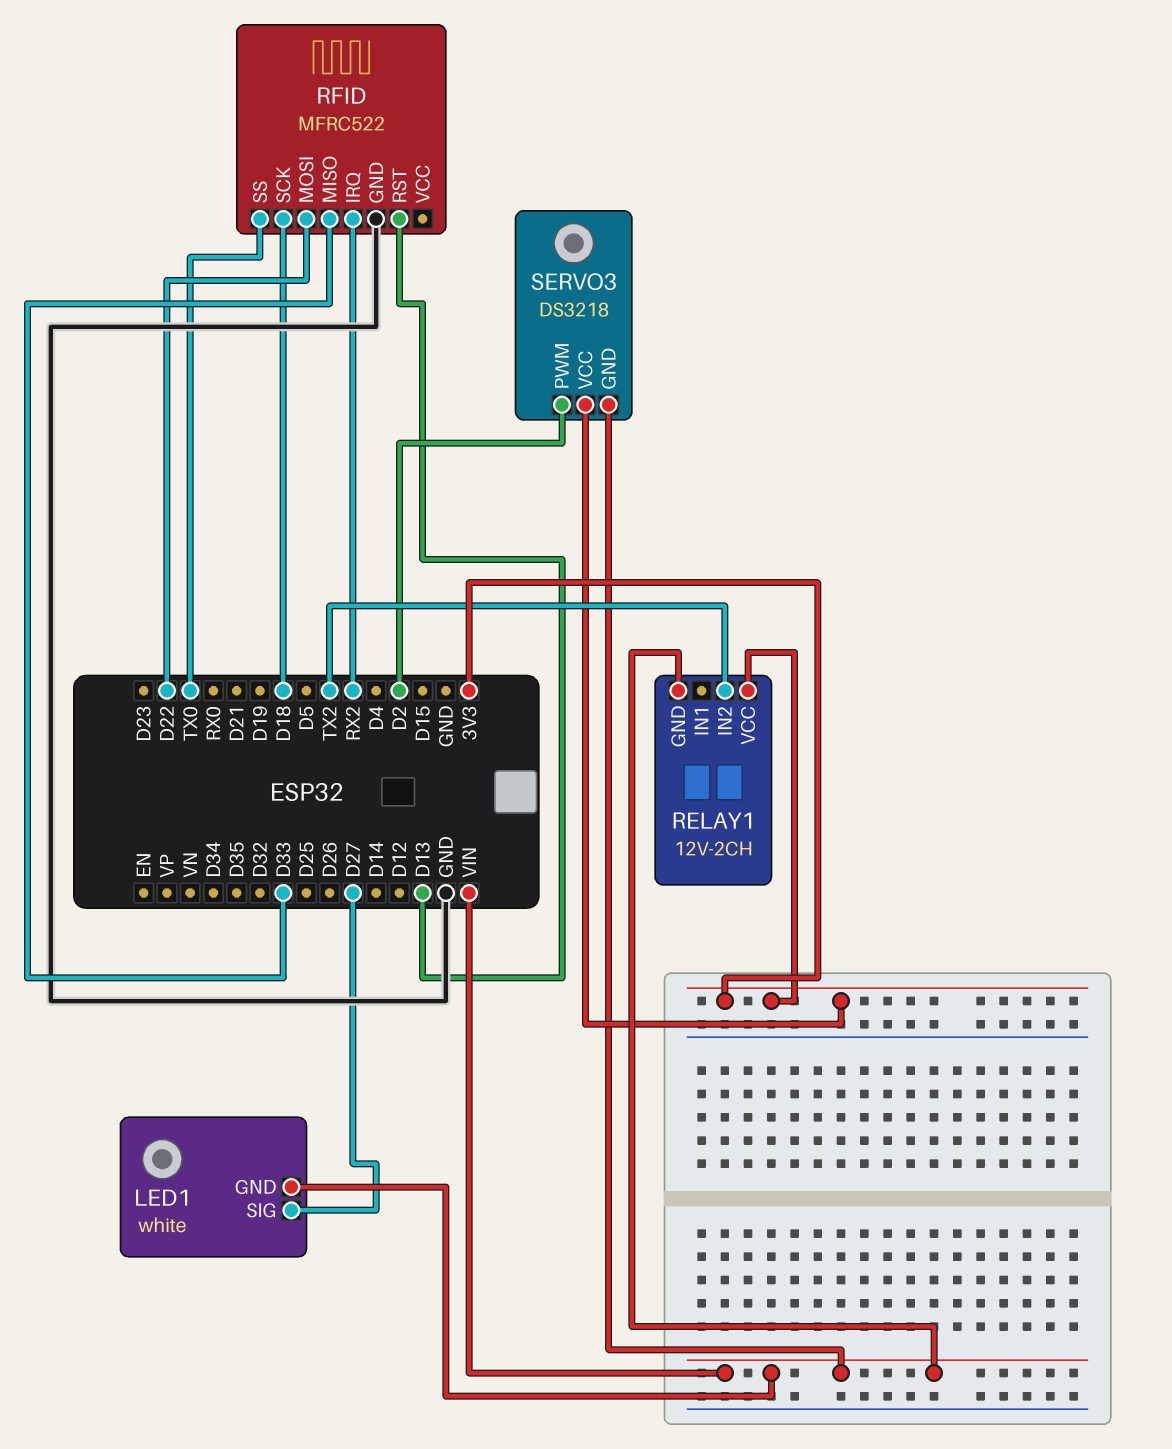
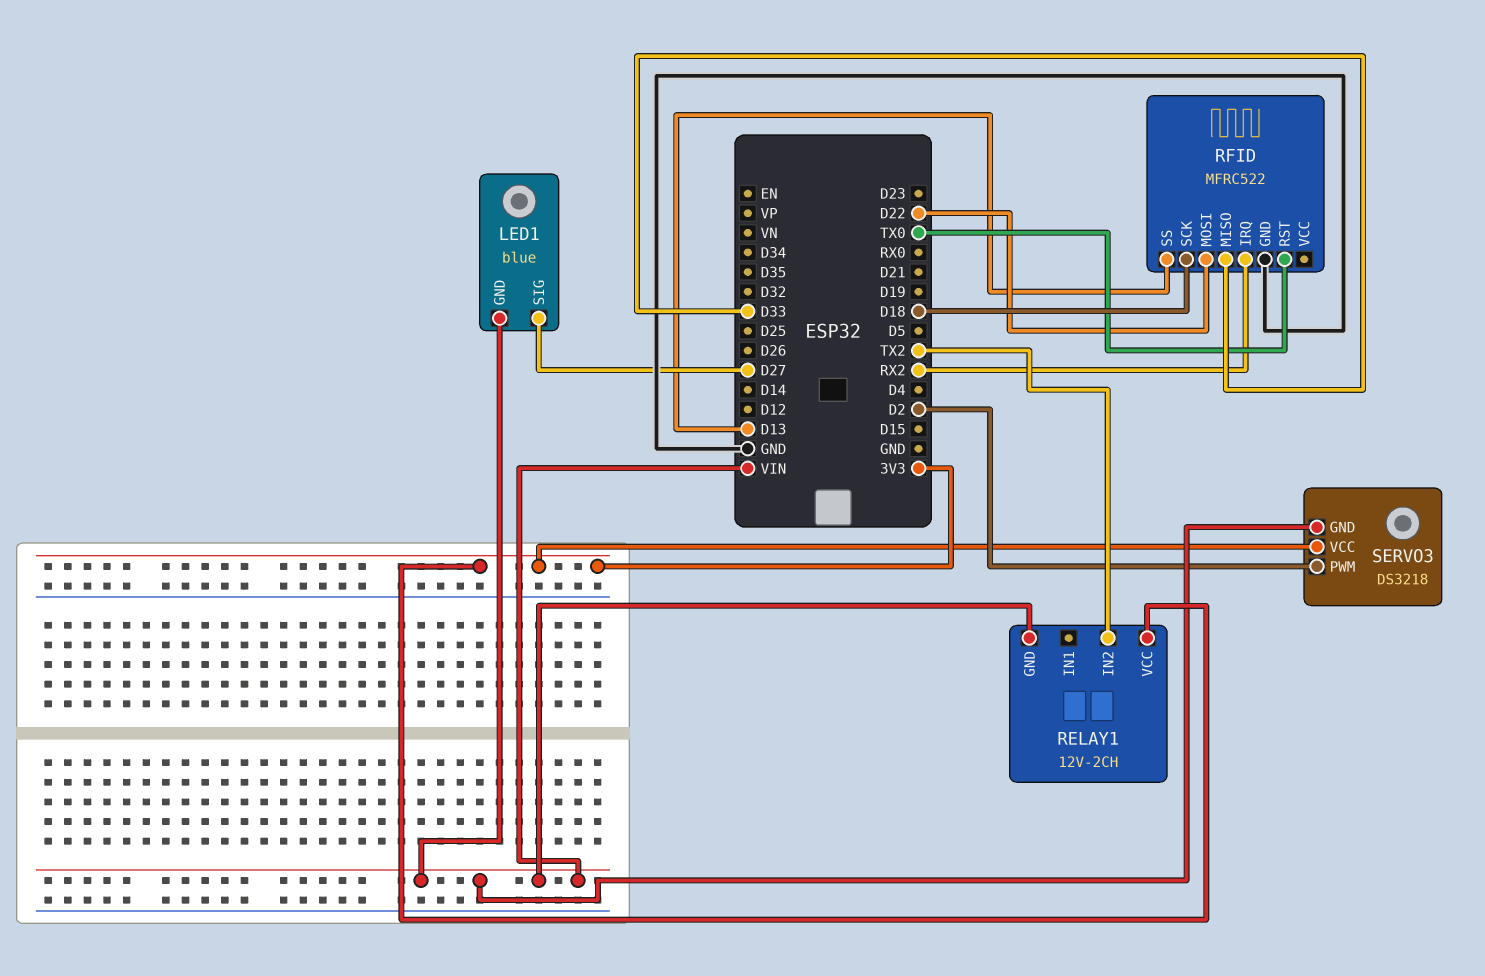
LED1: white -> blue
RFID pin RST: D13 -> TX0
RFID pin SS: TX0 -> D13

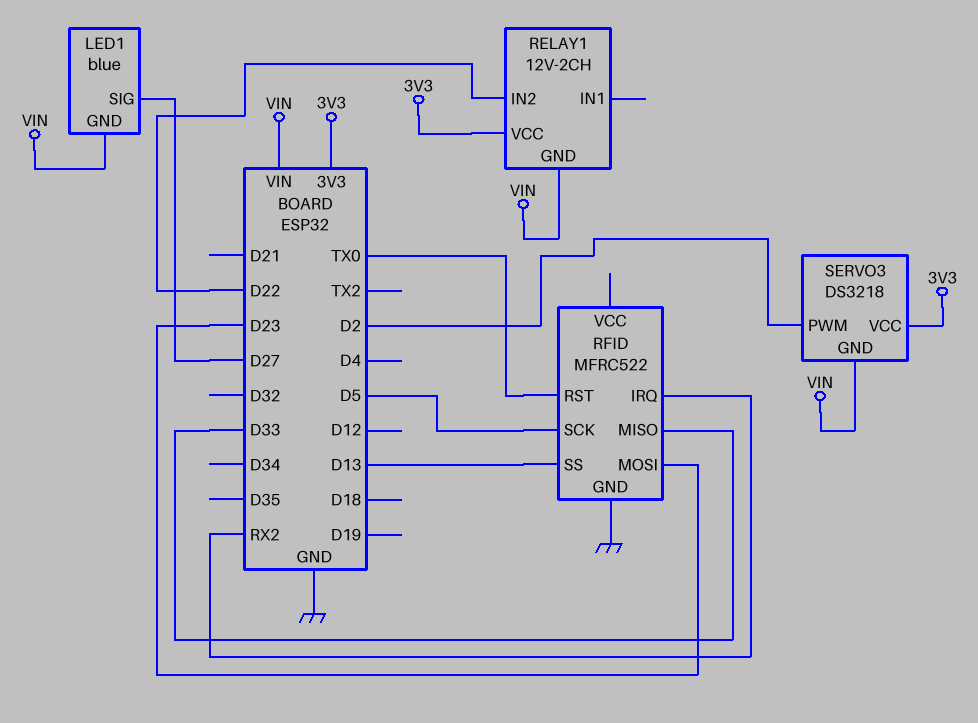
RELAY1 pin IN2: TX2 -> D22
RFID pin MOSI: D22 -> D23
RFID pin SCK: D18 -> D5

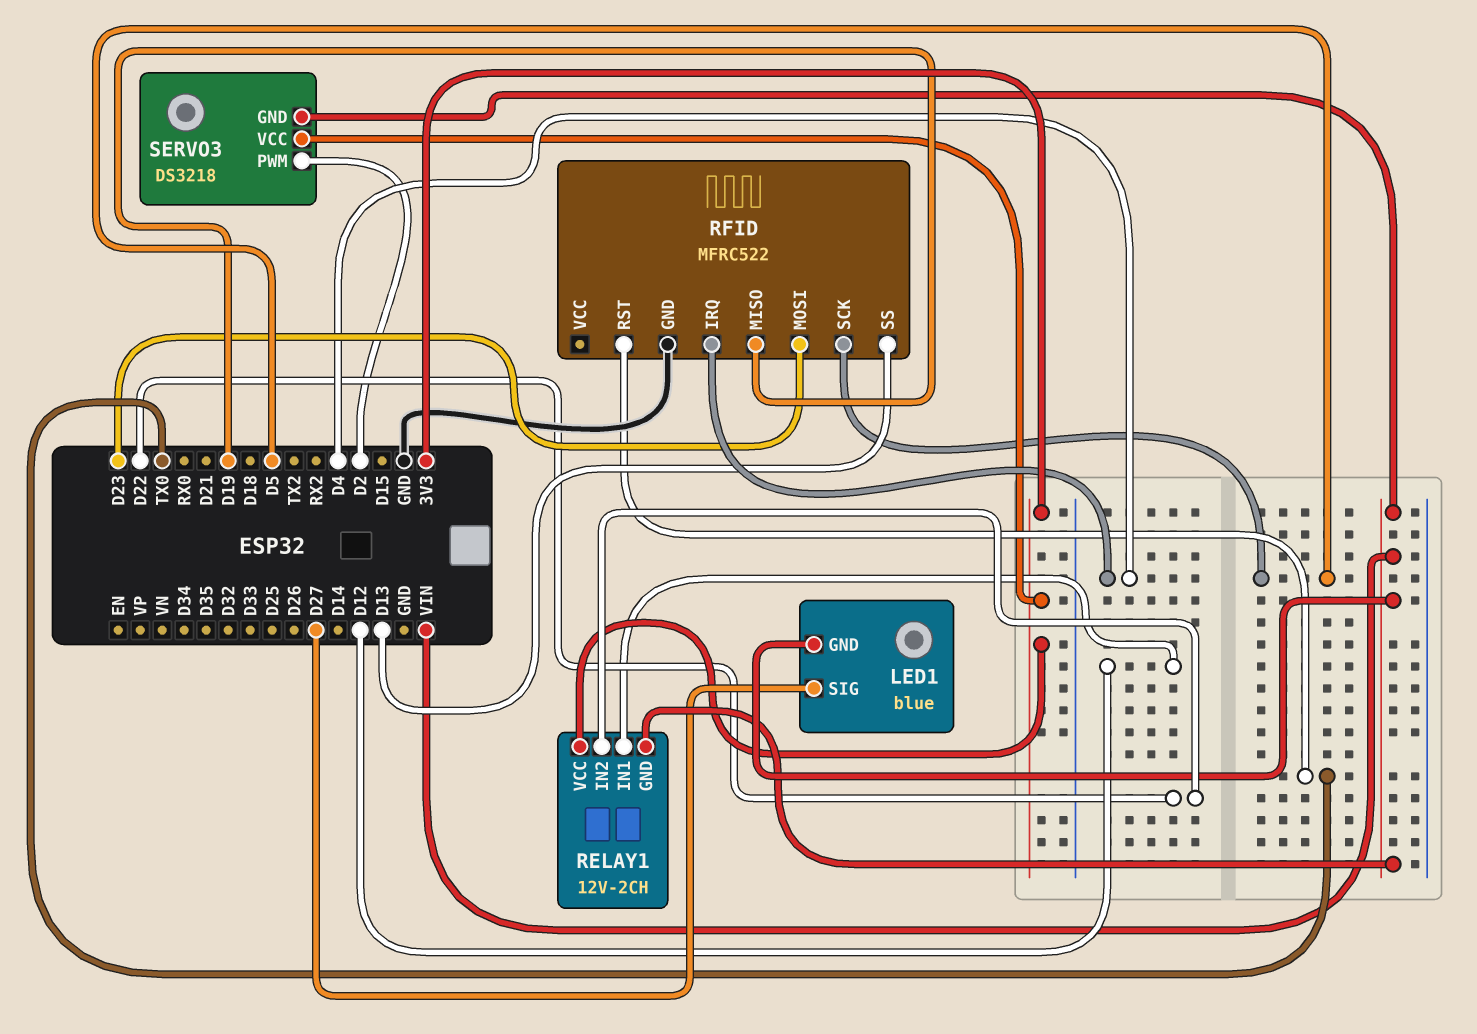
RELAY1 pin IN1: none -> D12
RFID pin IRQ: RX2 -> D4
RFID pin MISO: D33 -> D19

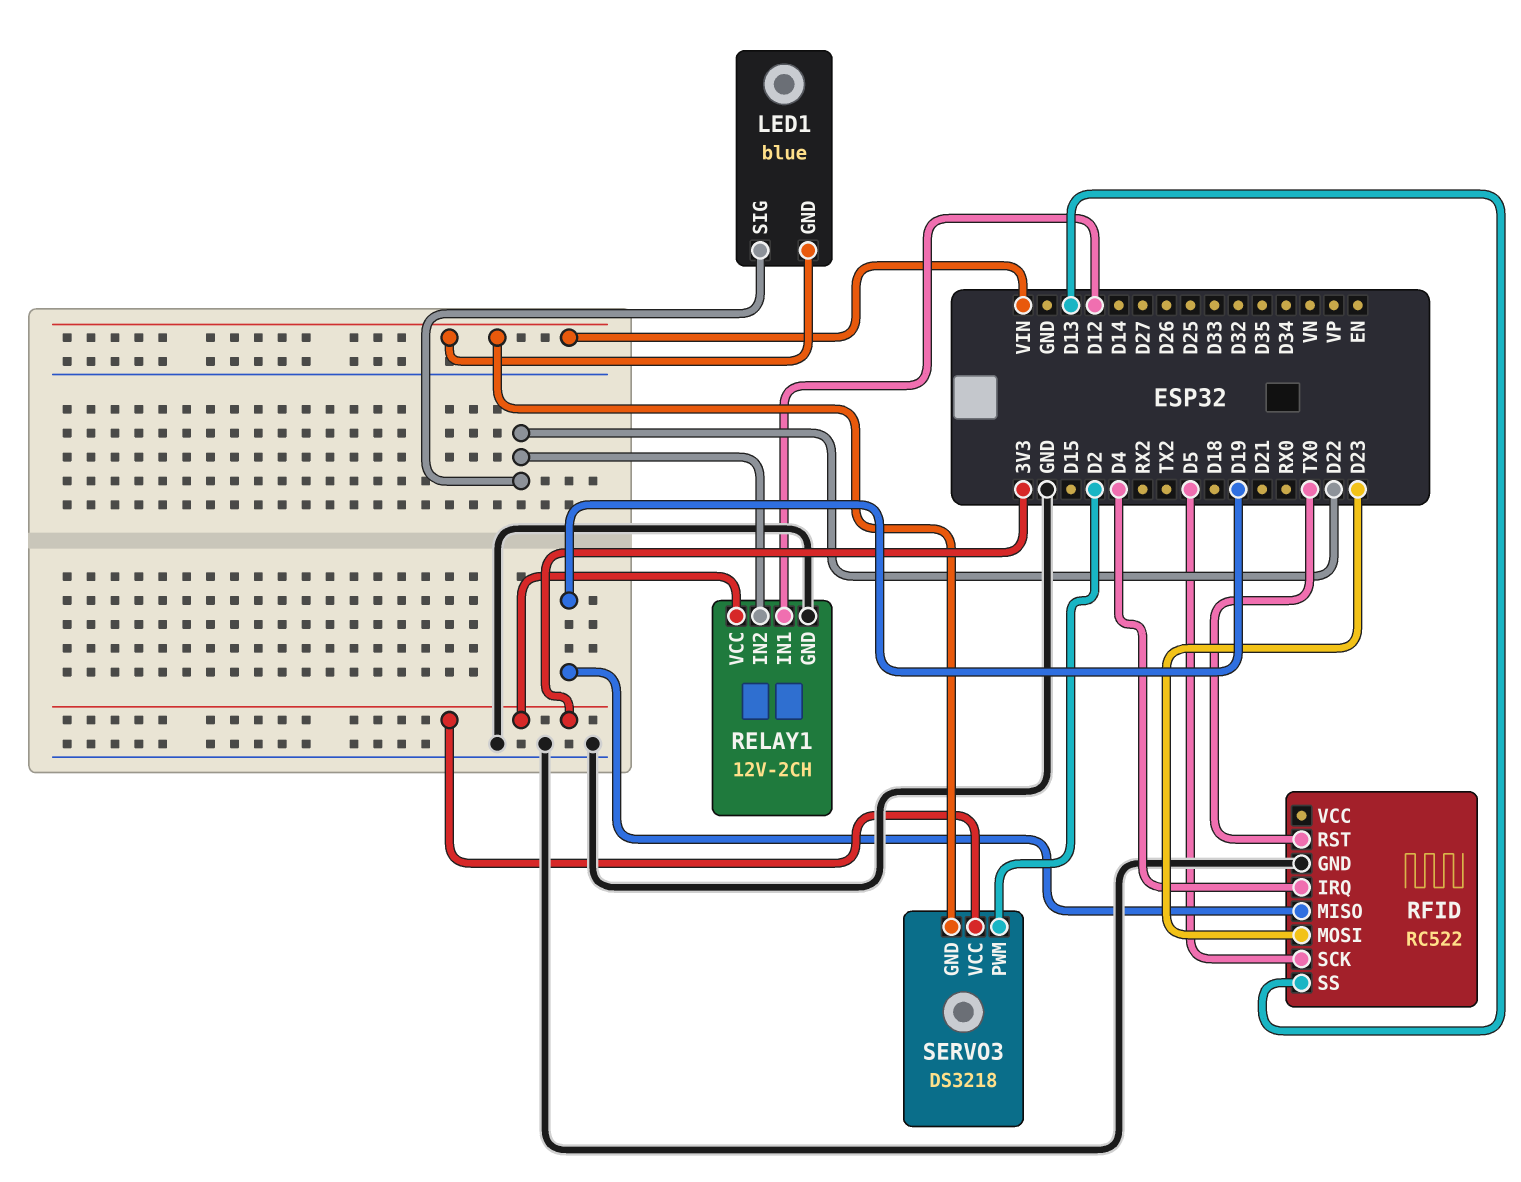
LED1 pin SIG: D27 -> D22
RELAY1 pin GND: VIN -> GND
RFID: MFRC522 -> RC522

